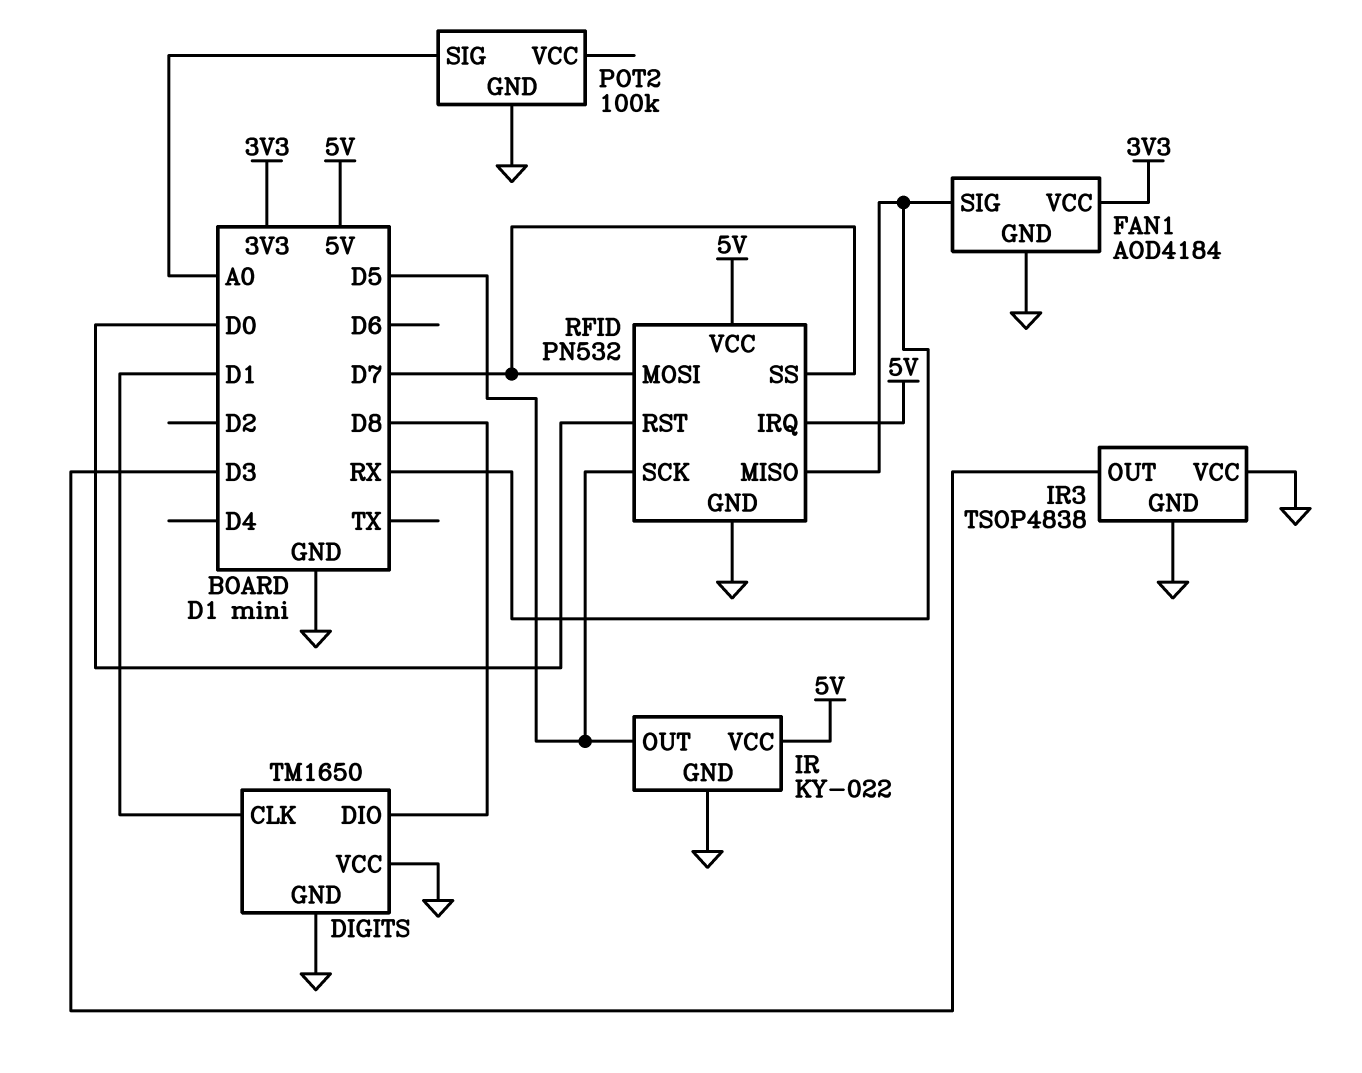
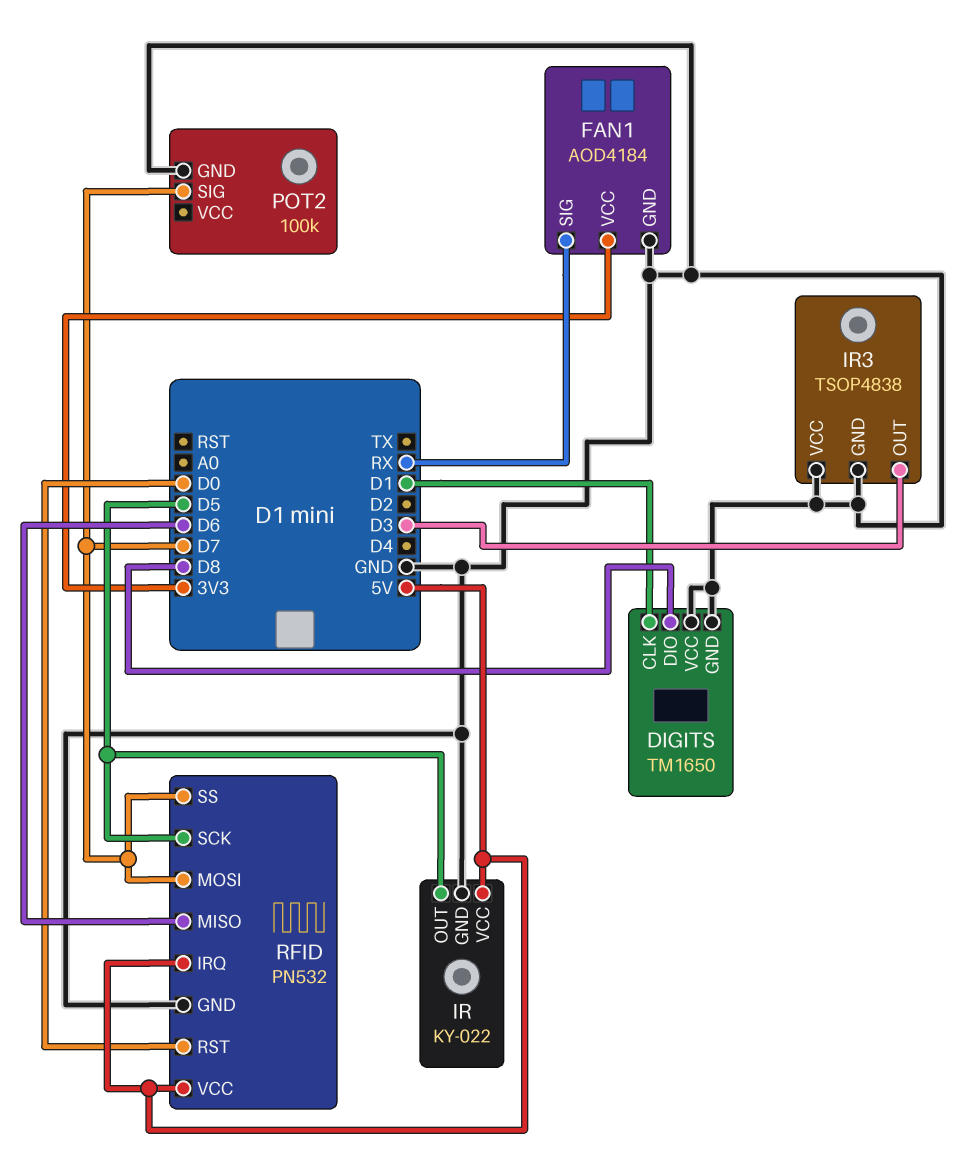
POT2 pin SIG: A0 -> D7
RFID pin MISO: RX -> D6

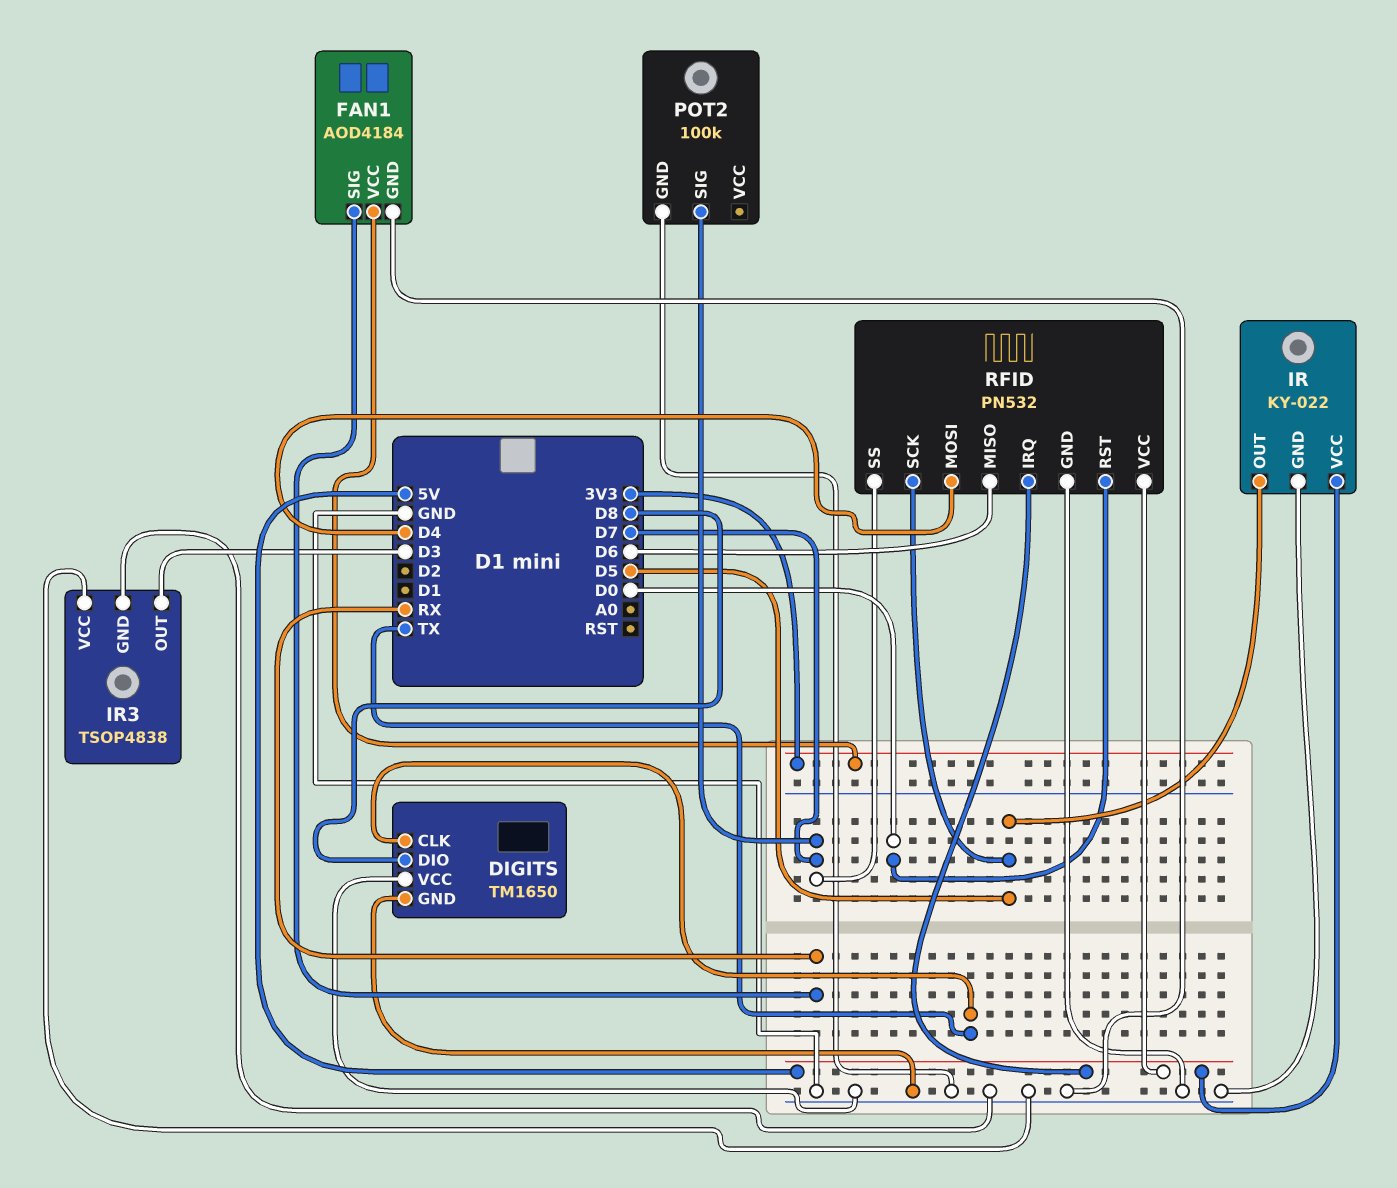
DIGITS pin CLK: D1 -> TX
RFID pin MOSI: D7 -> D4

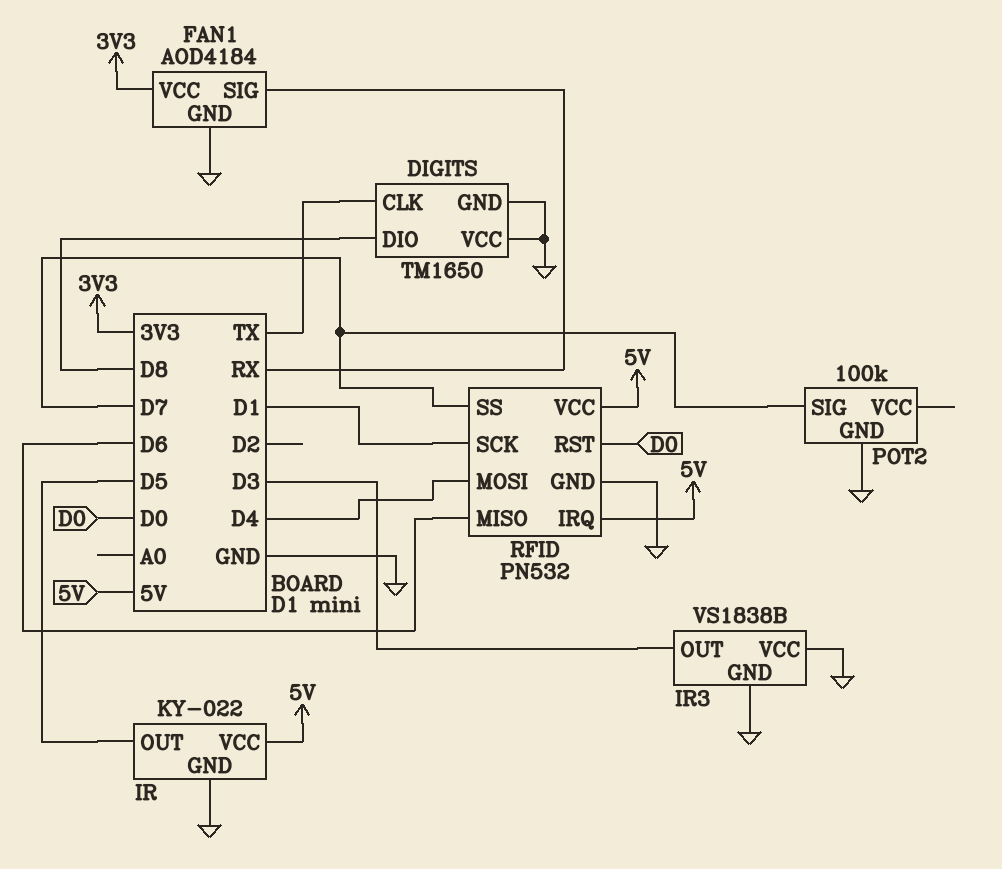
IR3: TSOP4838 -> VS1838B
RFID pin SCK: D5 -> D1

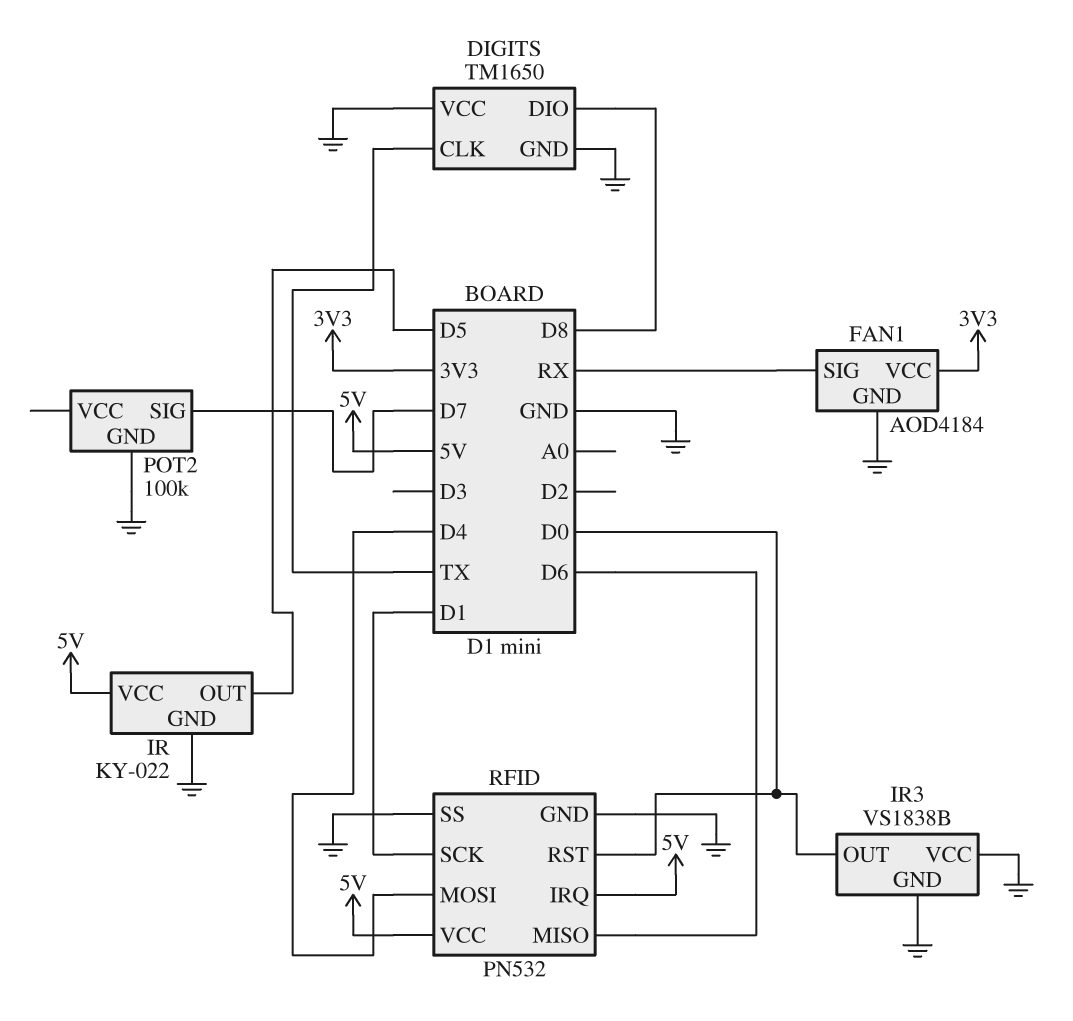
IR3 pin OUT: D3 -> D0
RFID pin SS: D7 -> GND

